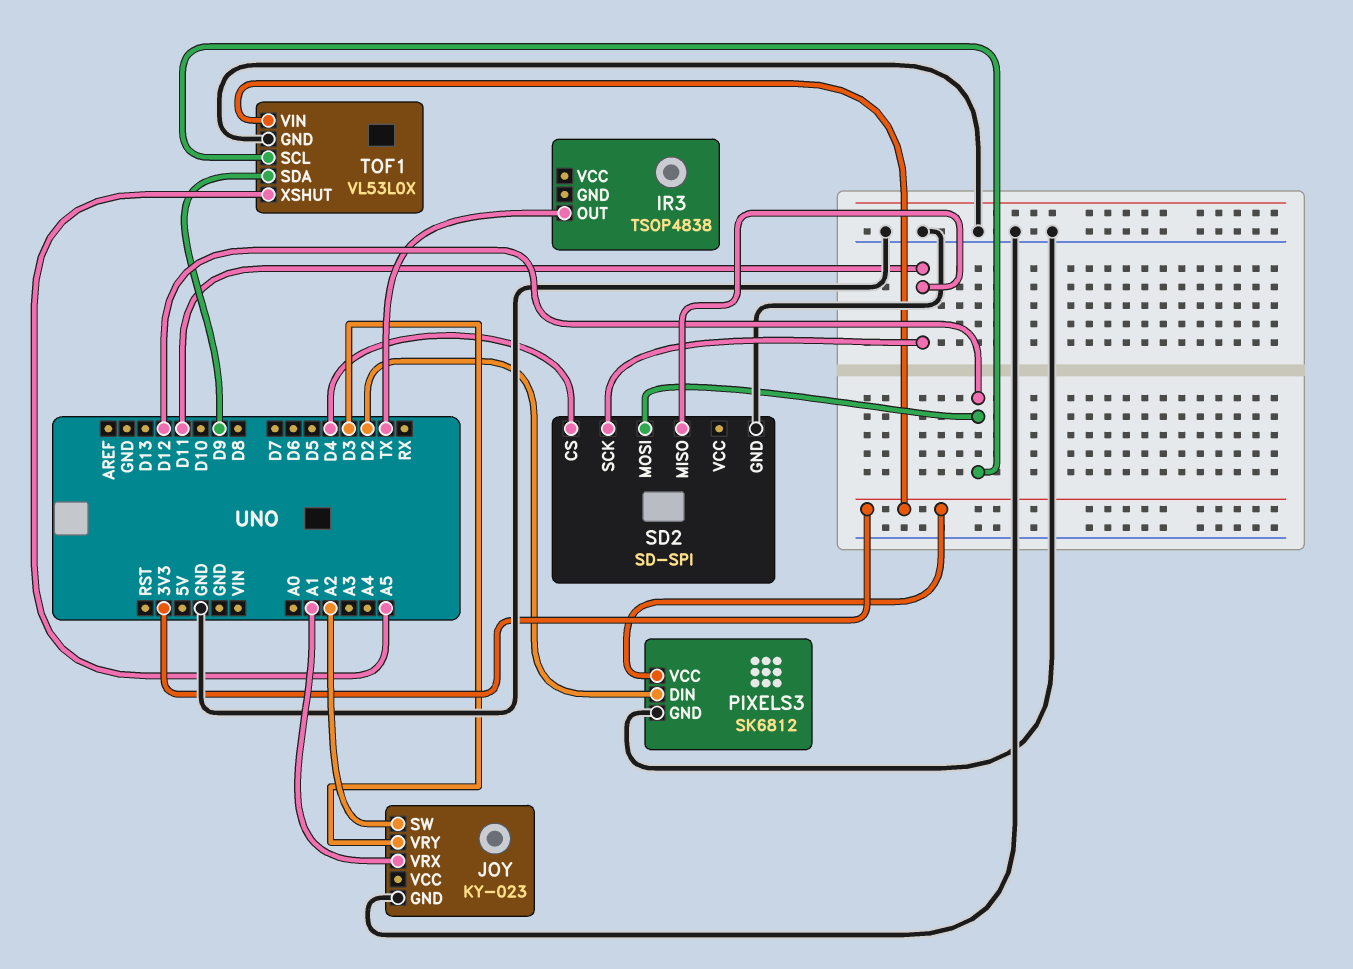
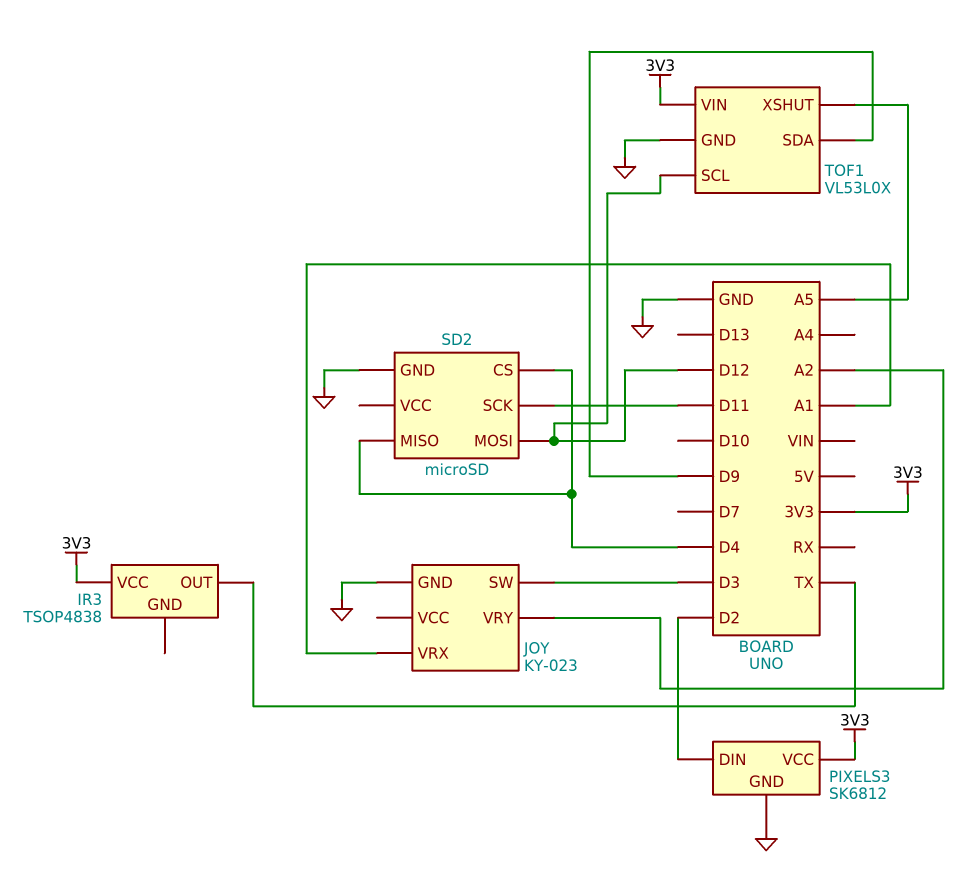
IR3 pin VCC: none -> 3V3
JOY pin SW: A2 -> D3
JOY pin VRY: D3 -> A2
SD2: SD-SPI -> microSD
SD2 pin MISO: D11 -> D4

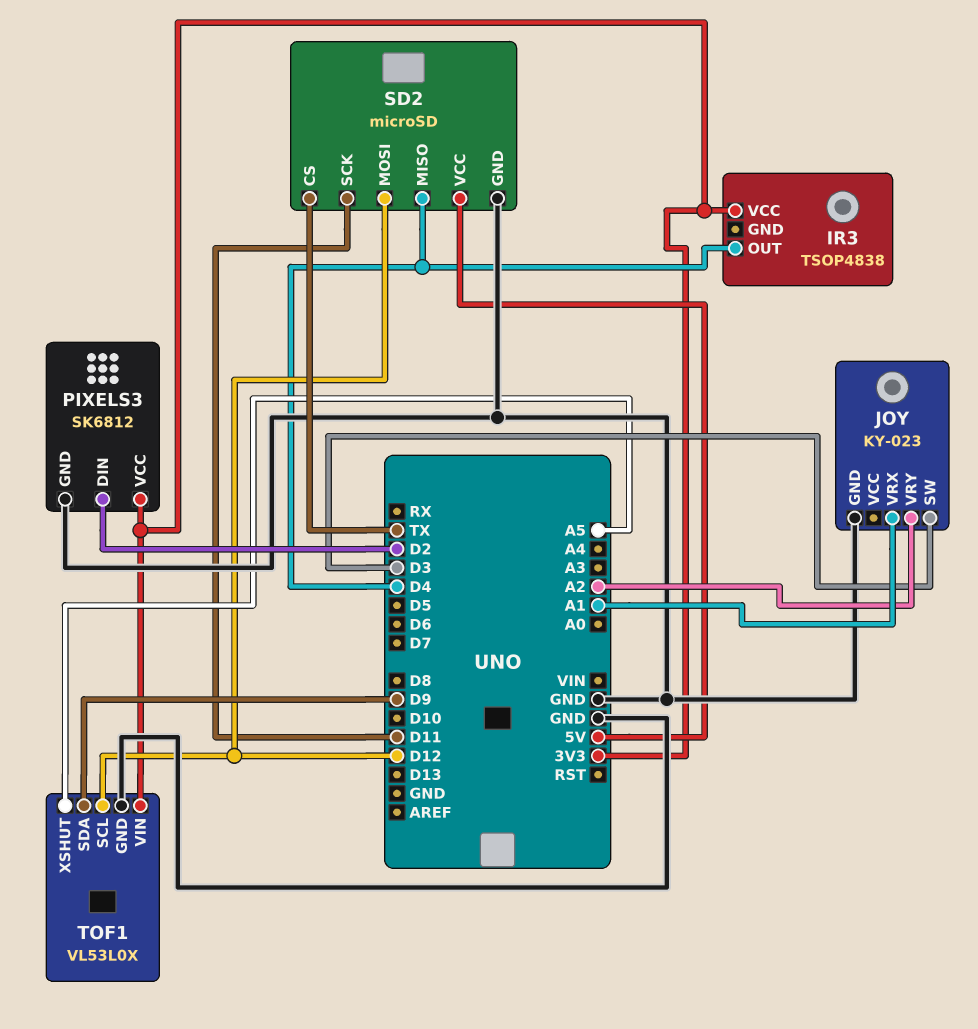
IR3 pin OUT: TX -> D4
SD2 pin CS: D4 -> TX
SD2 pin VCC: none -> 5V

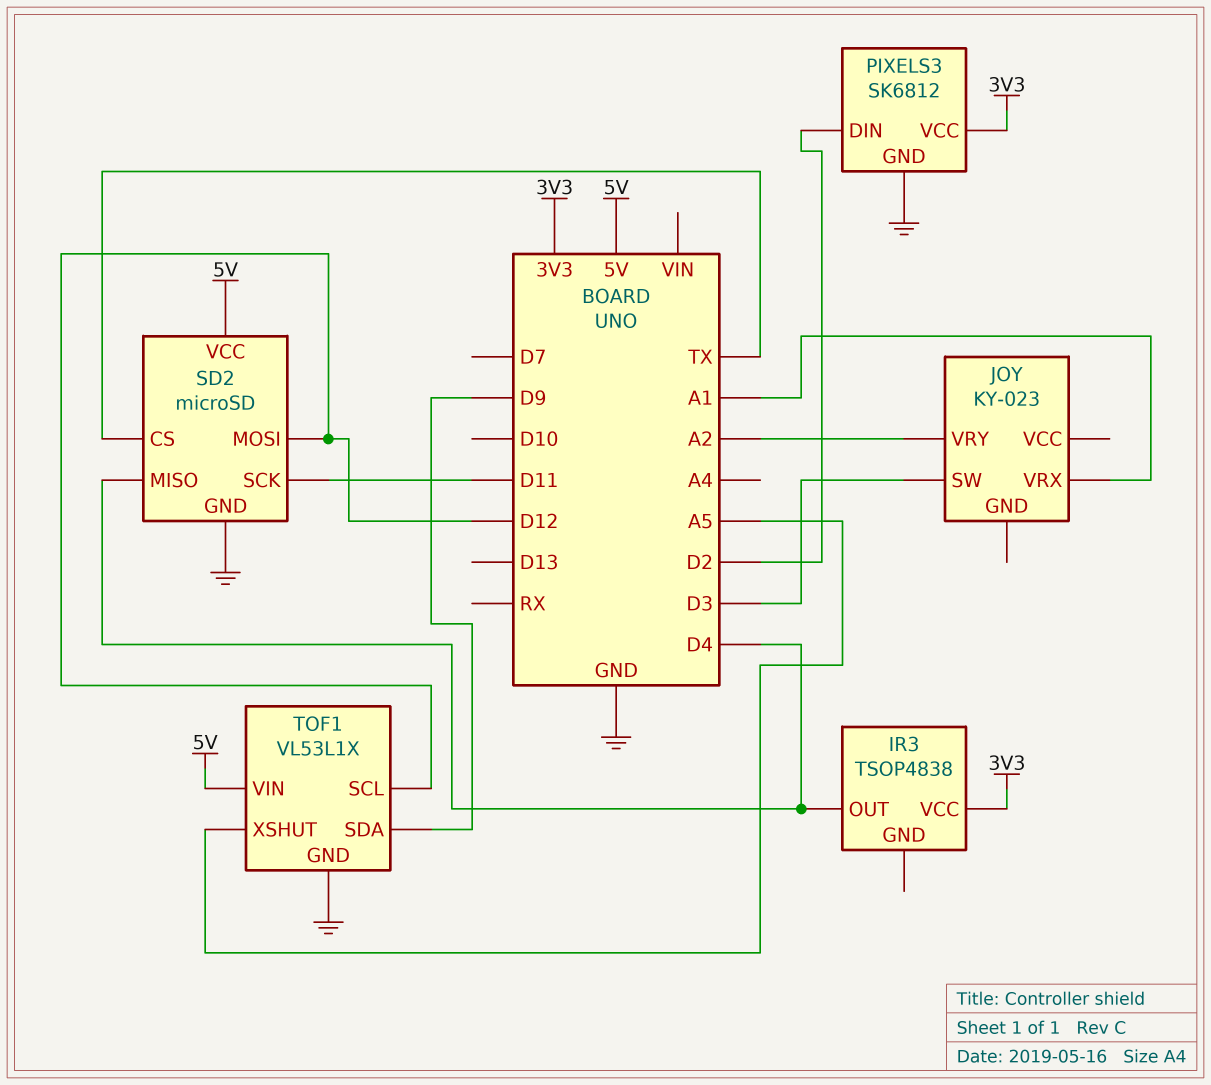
JOY pin GND: GND -> none
TOF1: VL53L0X -> VL53L1X
TOF1 pin VIN: 3V3 -> 5V

